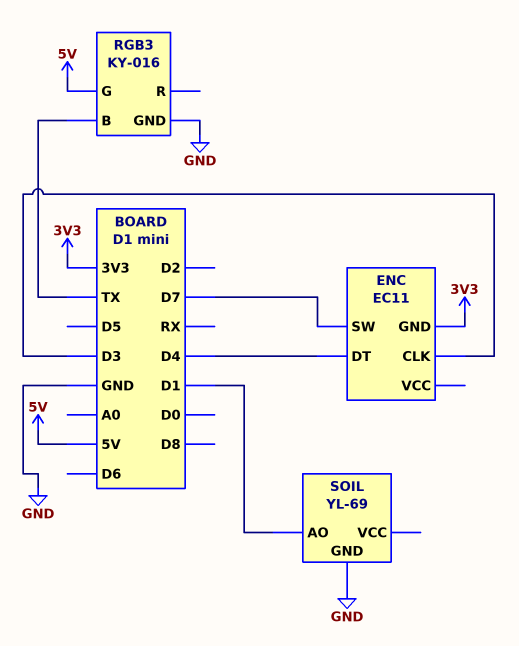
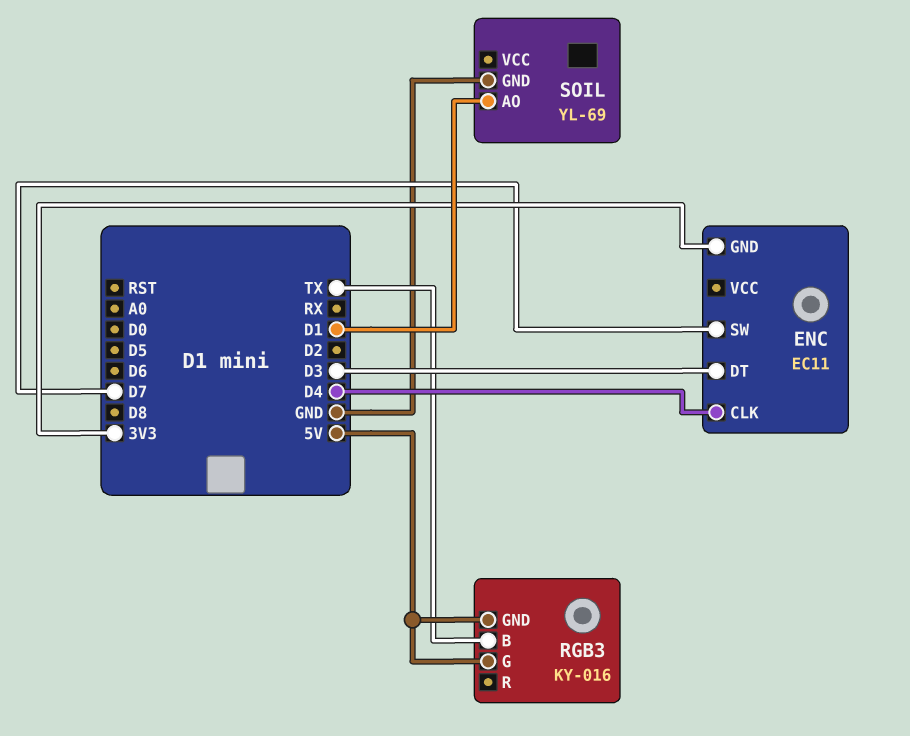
ENC pin CLK: D3 -> D4
ENC pin DT: D4 -> D3
RGB3 pin GND: GND -> 5V

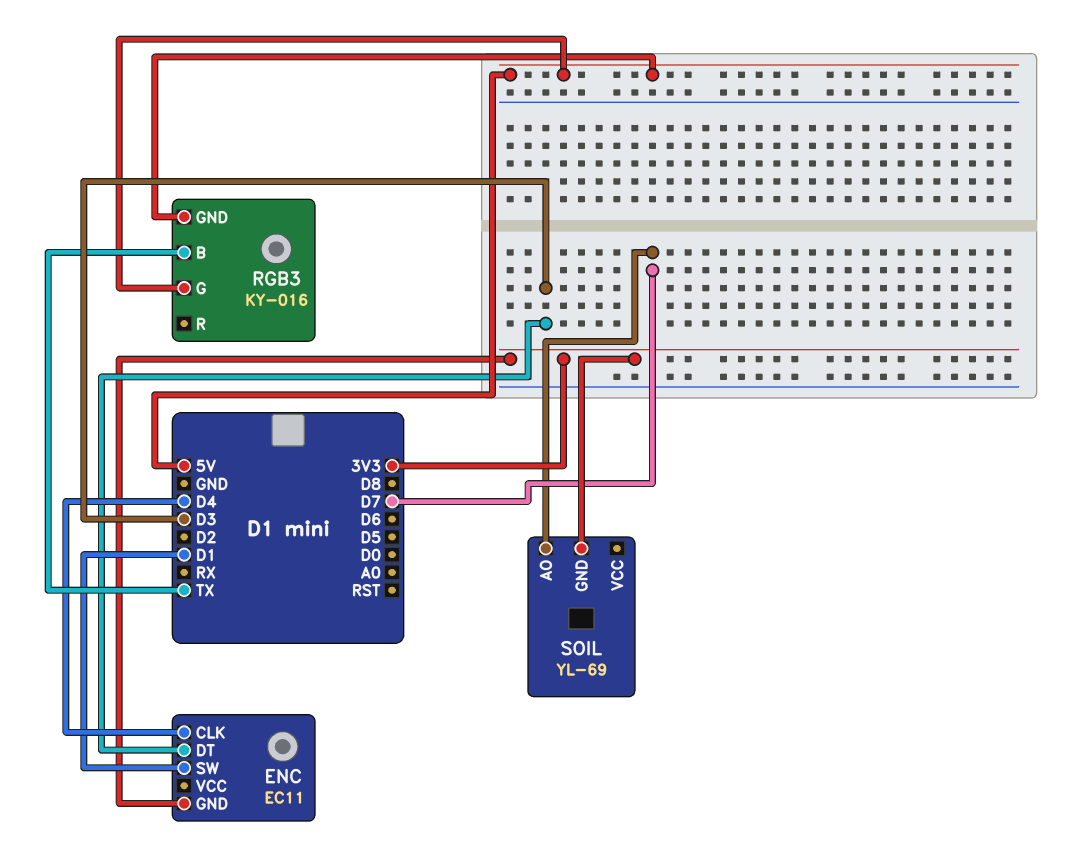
ENC pin SW: D7 -> D1
SOIL pin AO: D1 -> D7
SOIL pin GND: GND -> 3V3

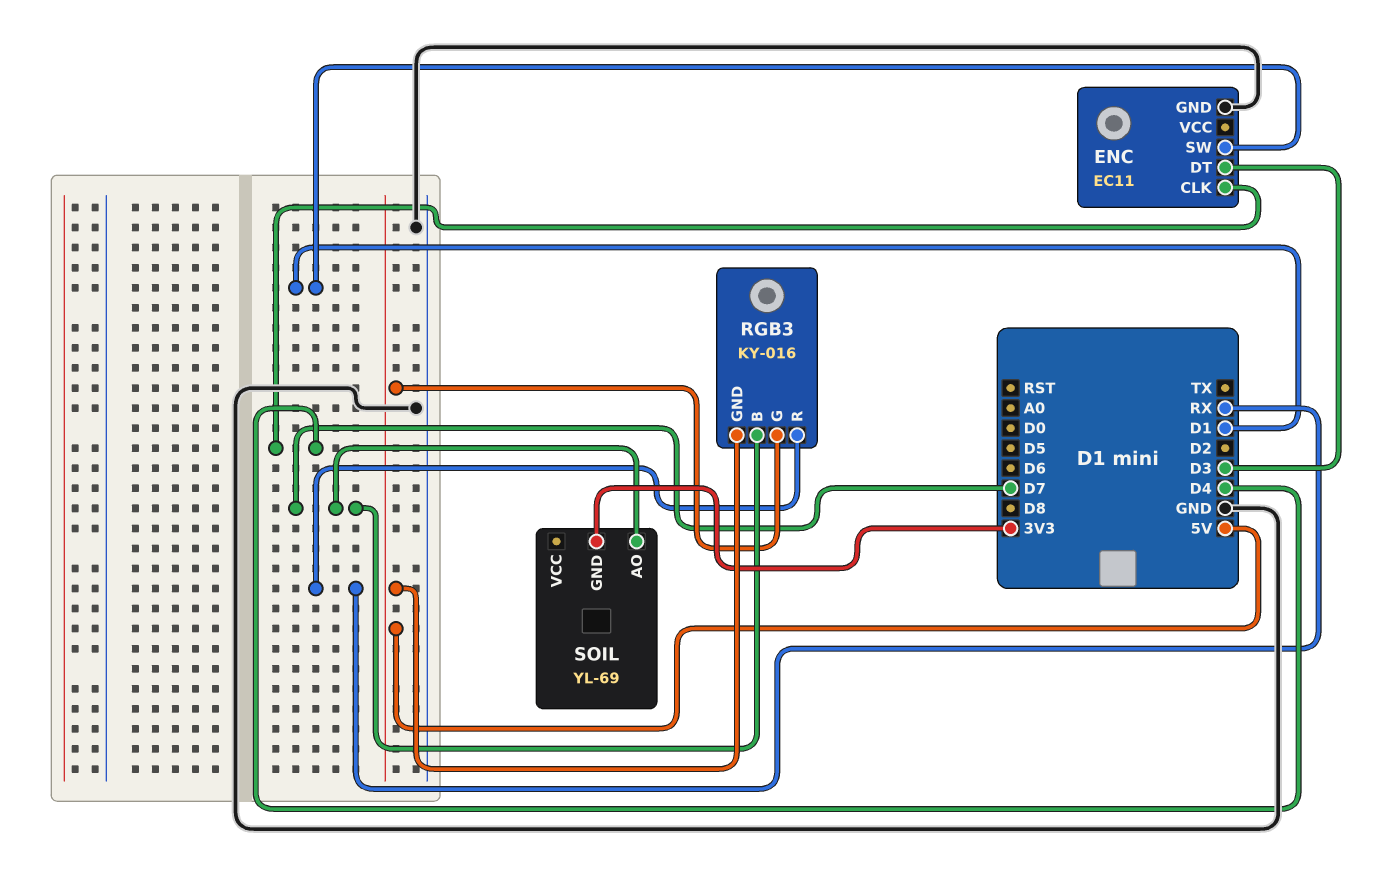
ENC pin GND: 3V3 -> GND
RGB3 pin B: TX -> D7
RGB3 pin R: none -> RX

